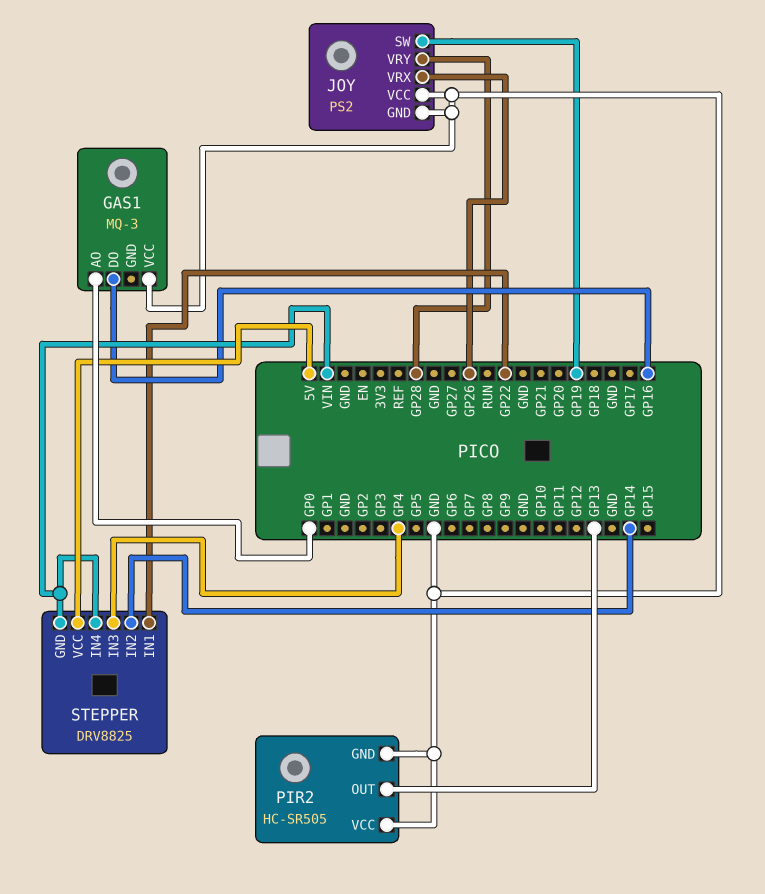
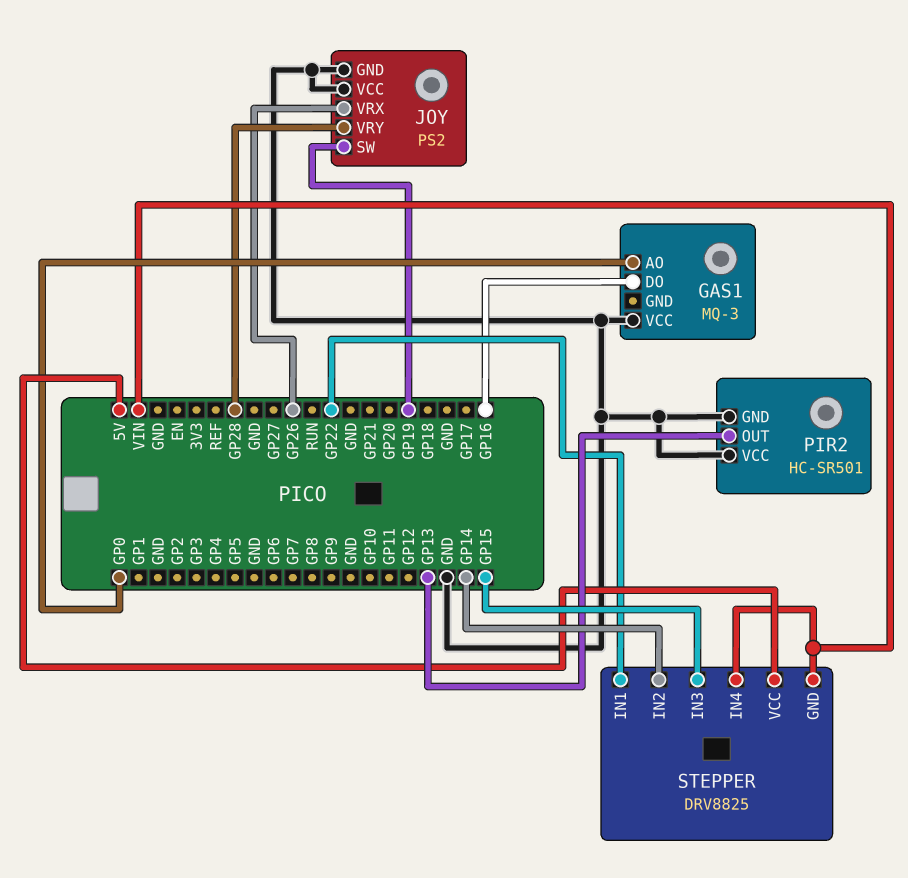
PIR2: HC-SR505 -> HC-SR501
STEPPER pin IN3: GP4 -> GP15

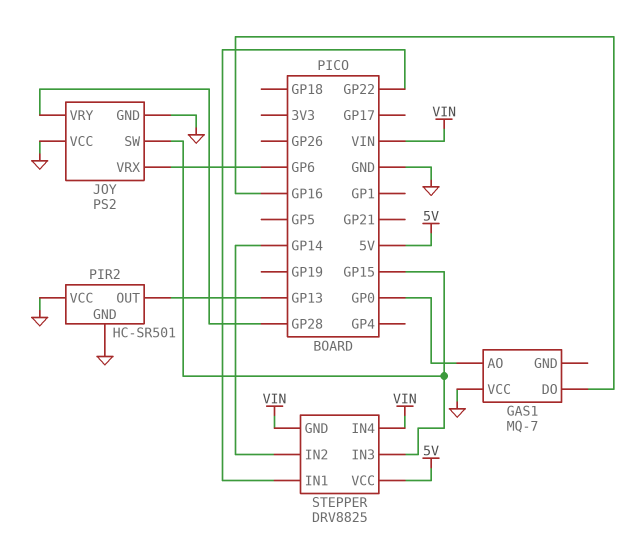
GAS1: MQ-3 -> MQ-7
JOY pin SW: GP19 -> GP15
JOY pin VRX: GP26 -> GP6

